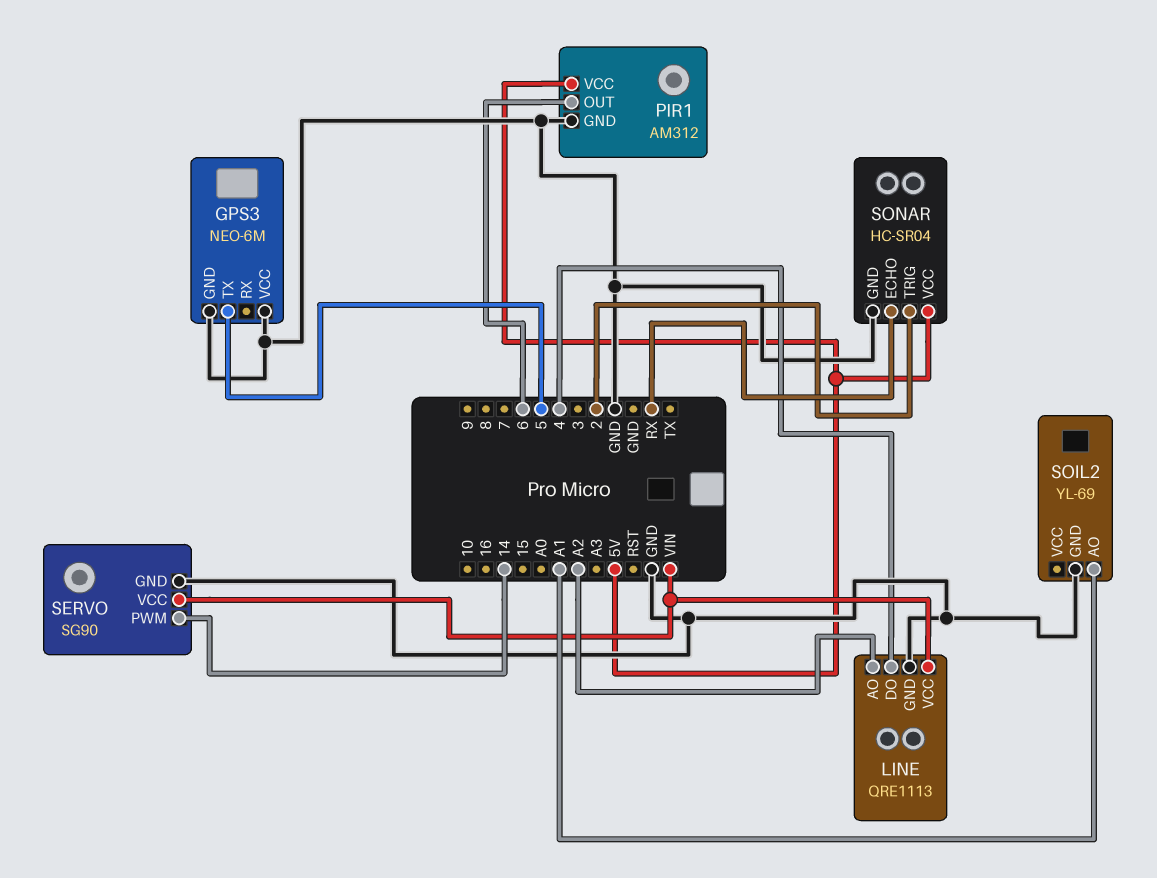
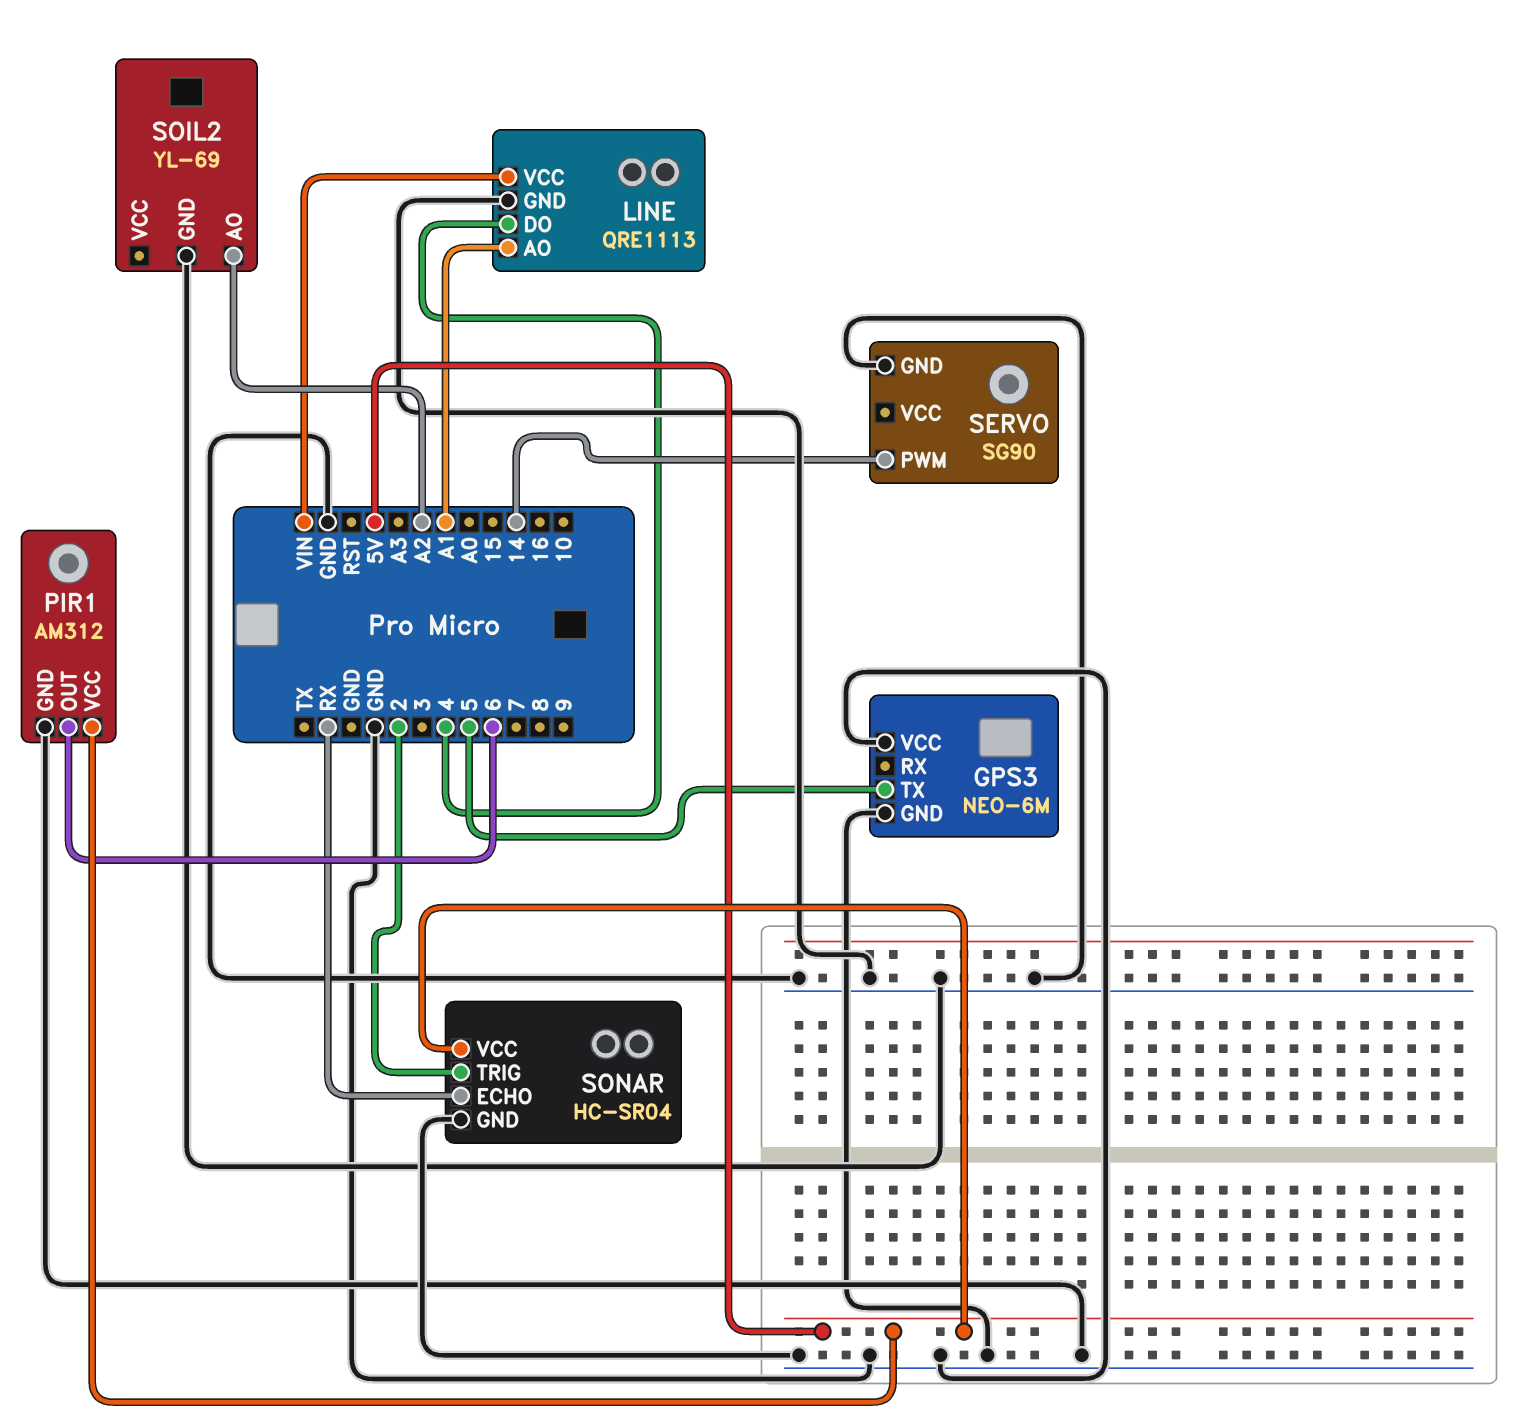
LINE pin AO: A2 -> A1
SERVO pin VCC: VIN -> none
SOIL2 pin AO: A1 -> A2

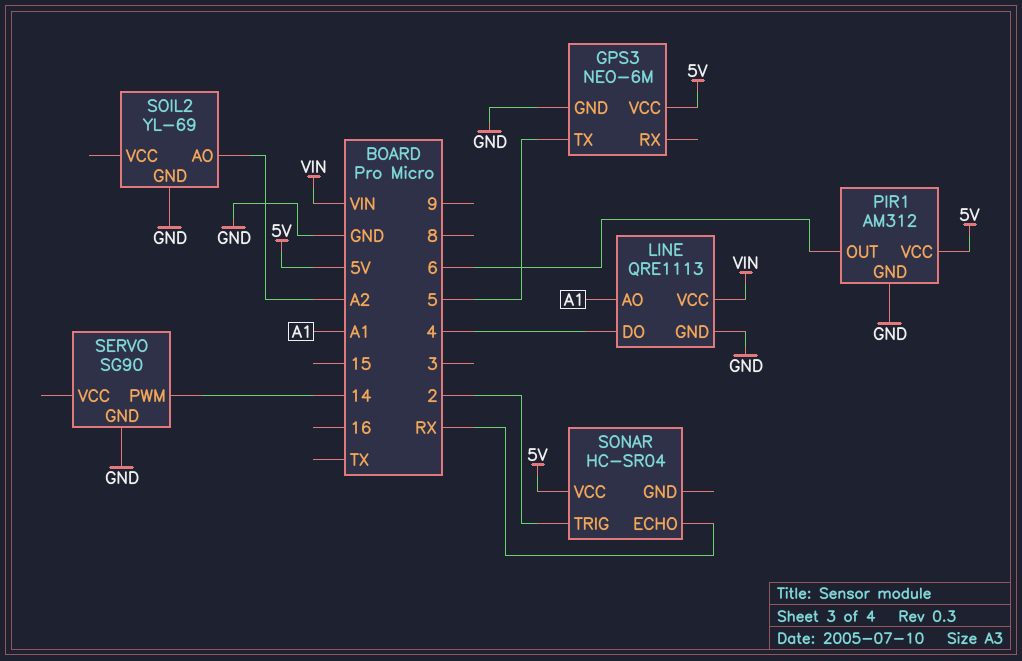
GPS3 pin VCC: GND -> 5V
SONAR pin GND: GND -> none

